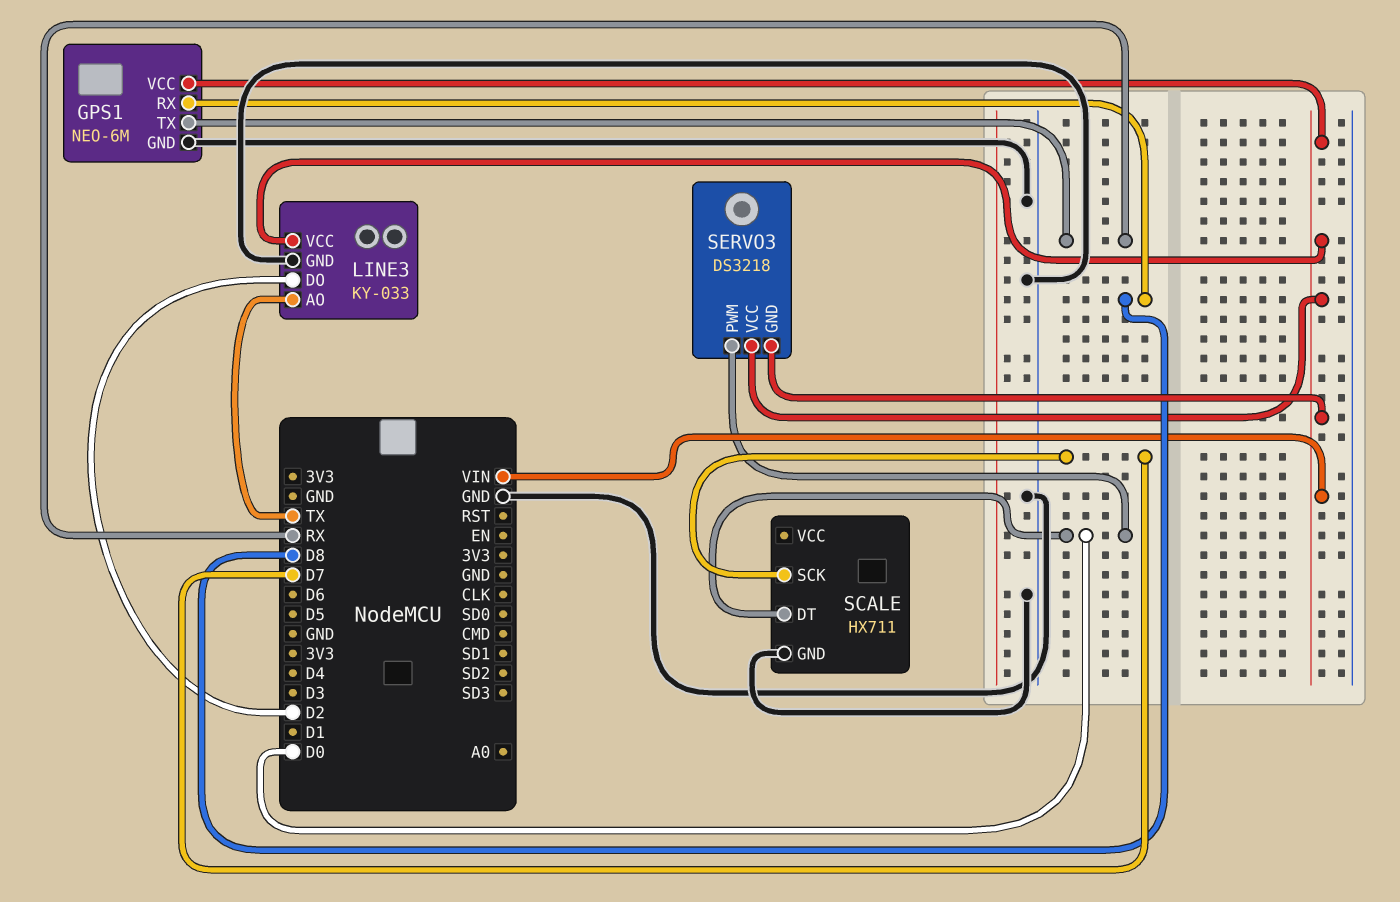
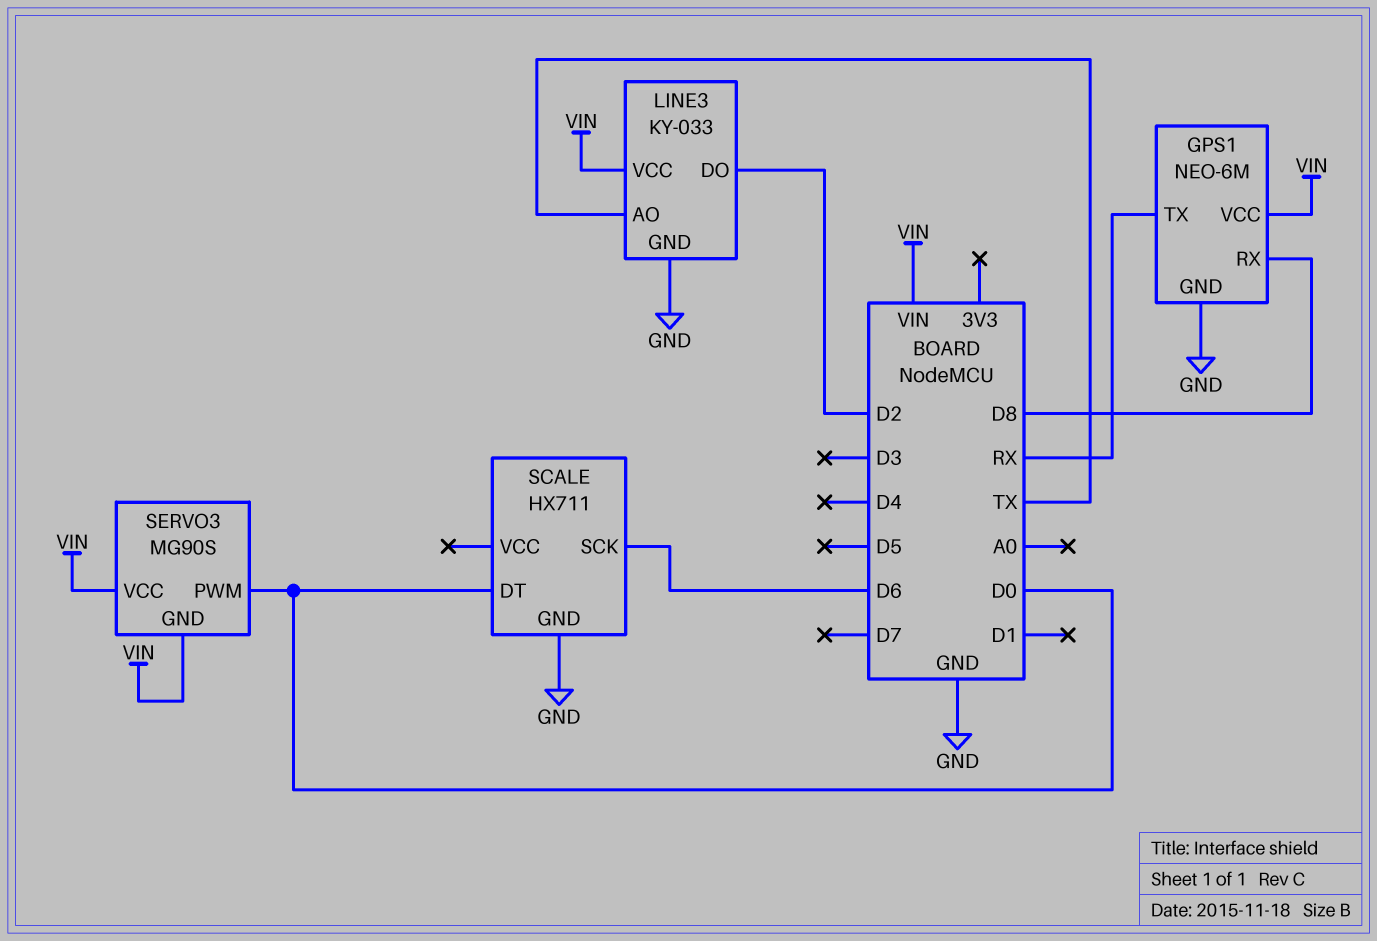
SCALE pin SCK: D7 -> D6
SERVO3: DS3218 -> MG90S

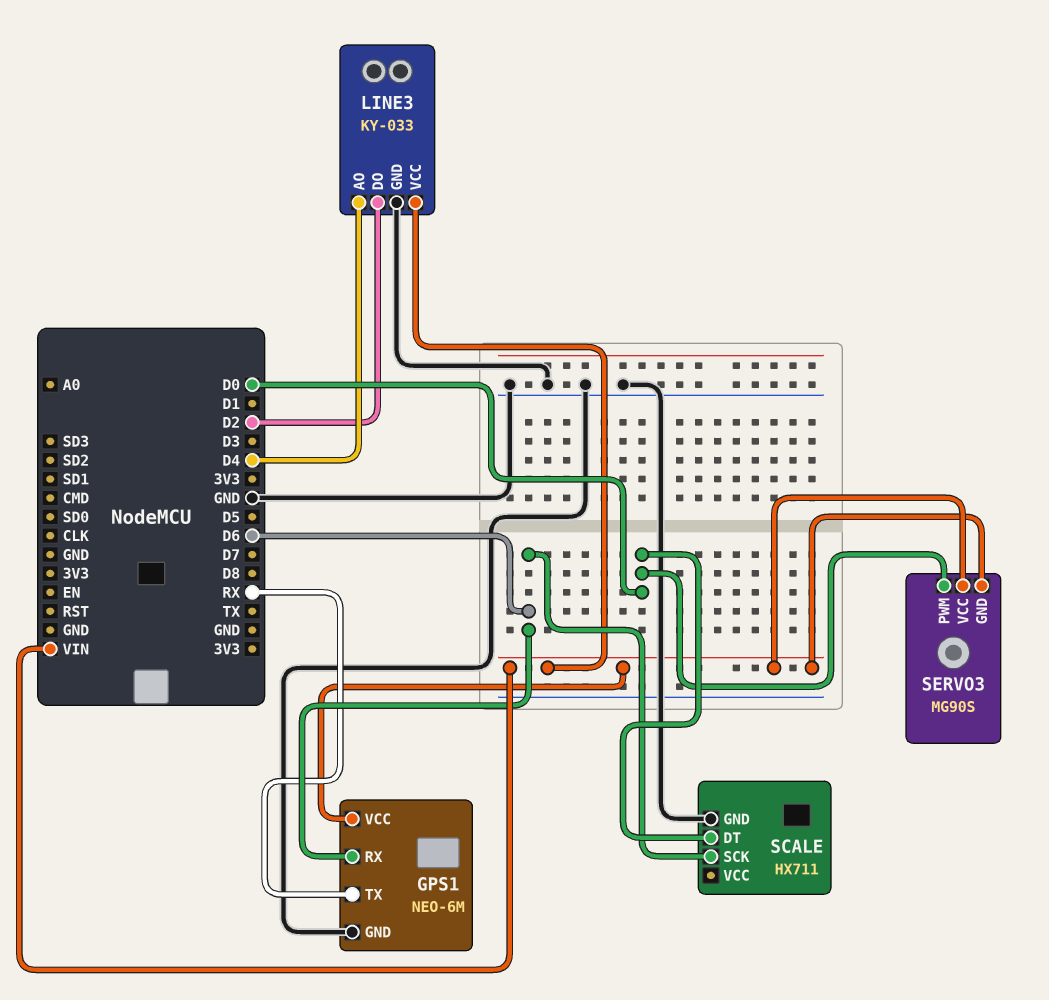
GPS1 pin RX: D8 -> D6
LINE3 pin AO: TX -> D4

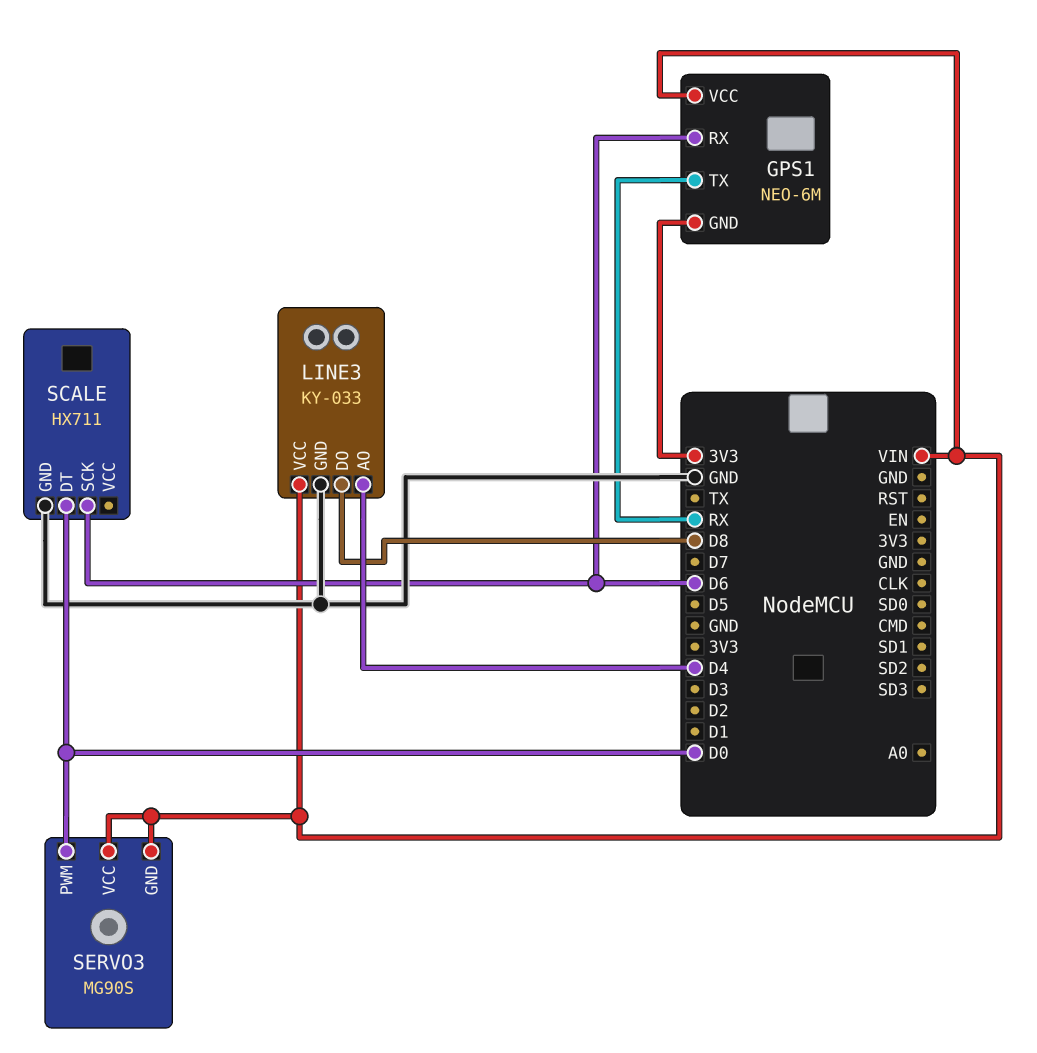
GPS1 pin GND: GND -> 3V3
LINE3 pin DO: D2 -> D8

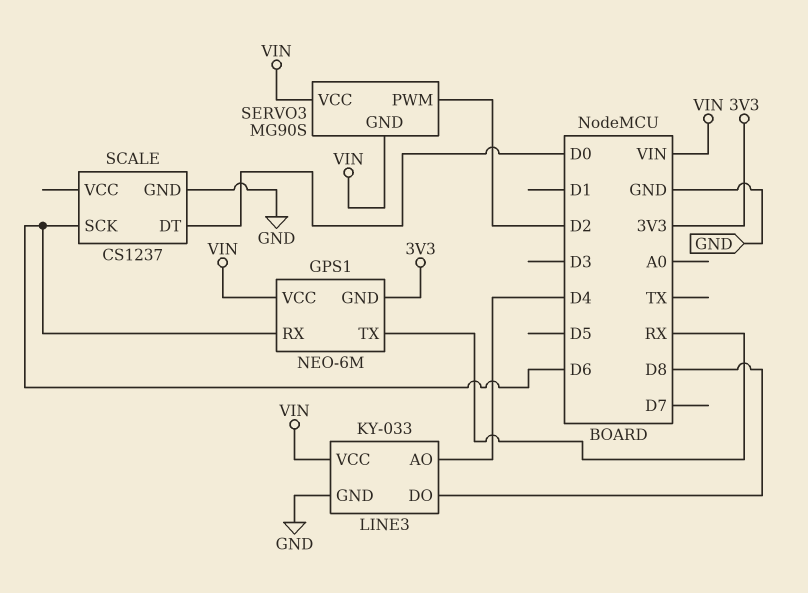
SCALE: HX711 -> CS1237
SERVO3 pin PWM: D0 -> D2

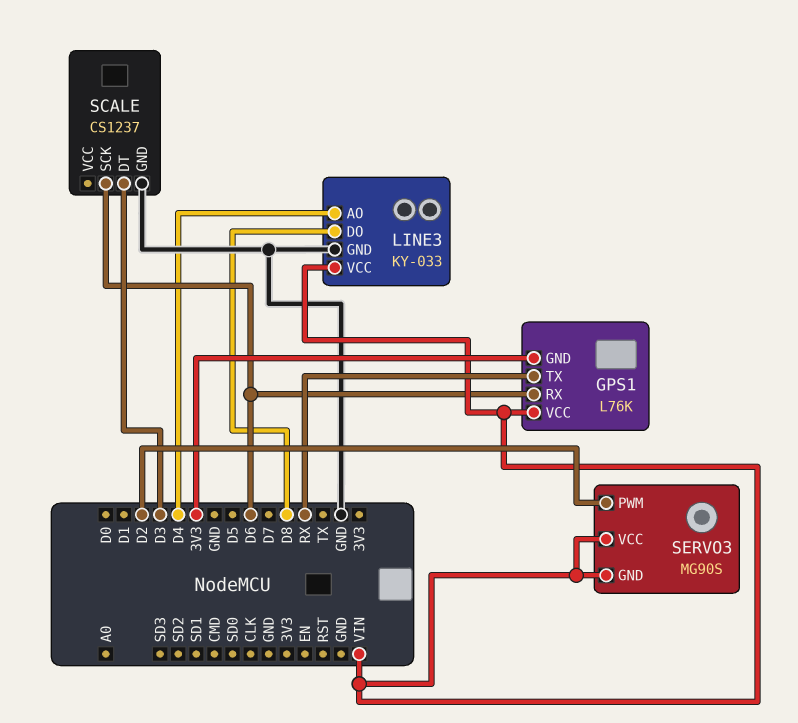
GPS1: NEO-6M -> L76K
SCALE pin DT: D0 -> D3

